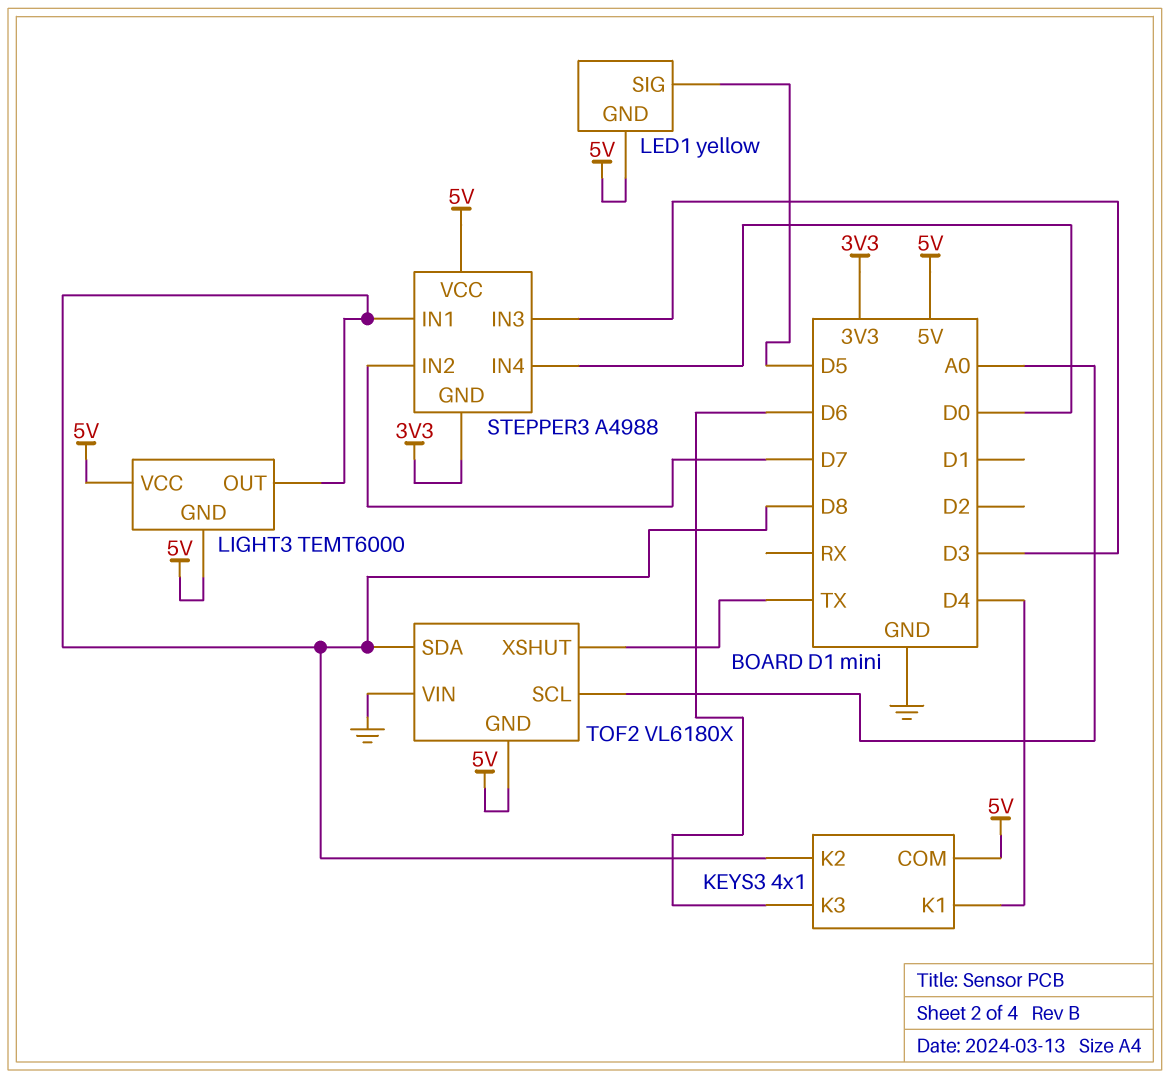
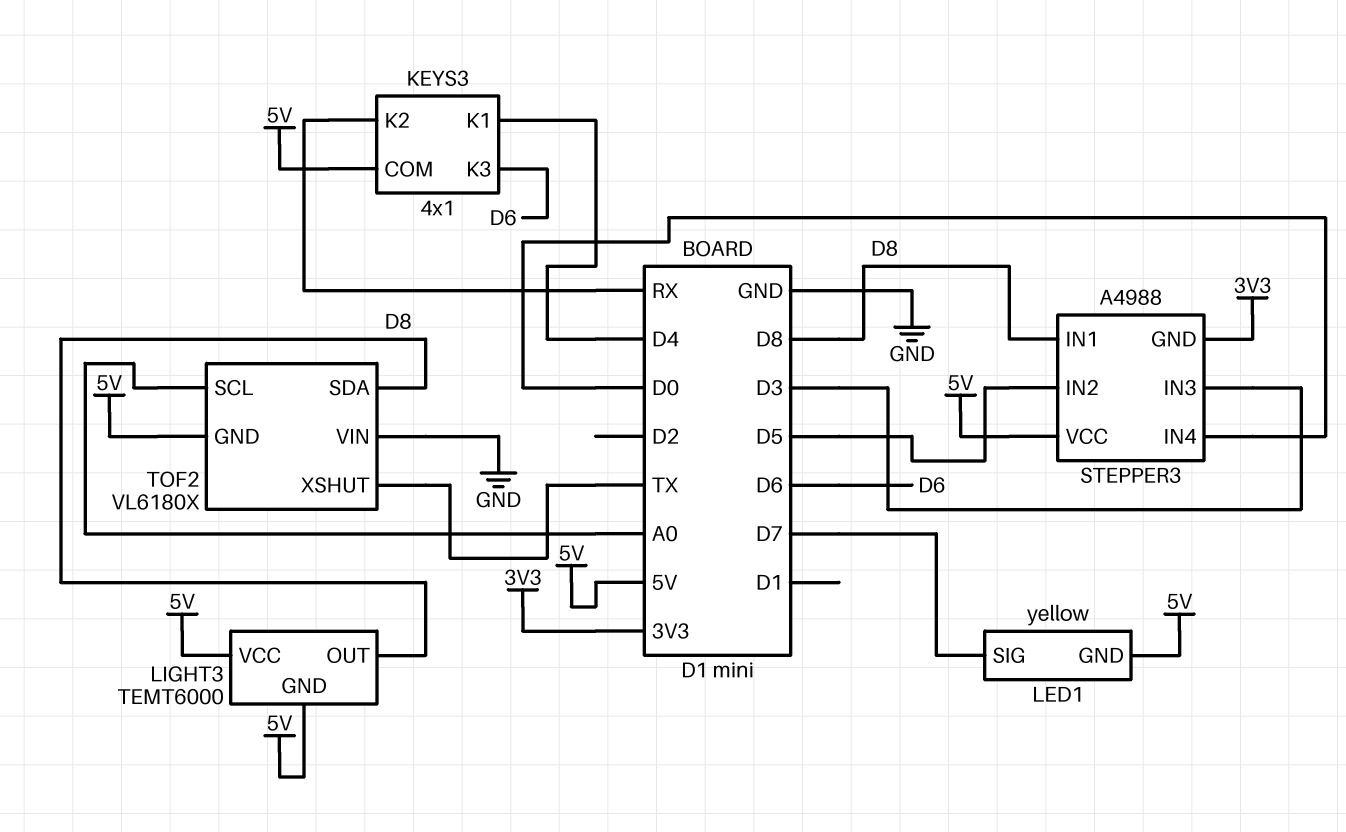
KEYS3 pin K2: D8 -> RX
LED1 pin SIG: D5 -> D7
STEPPER3 pin IN2: D7 -> D5

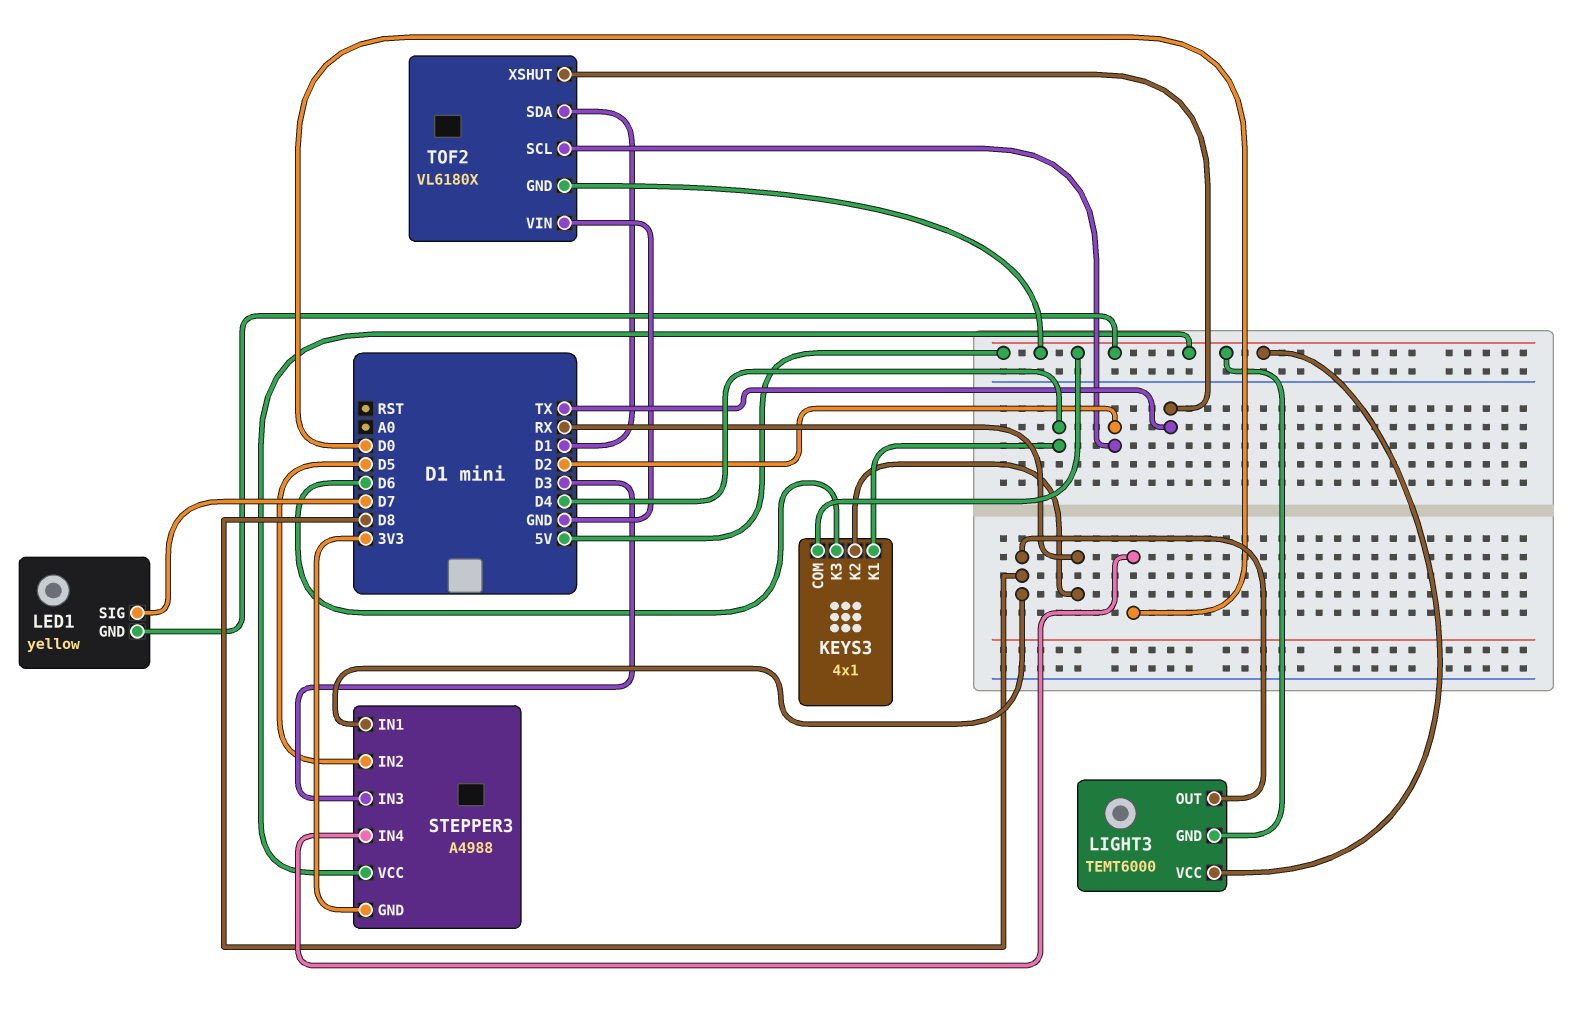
TOF2 pin SCL: A0 -> D2
TOF2 pin SDA: D8 -> D1

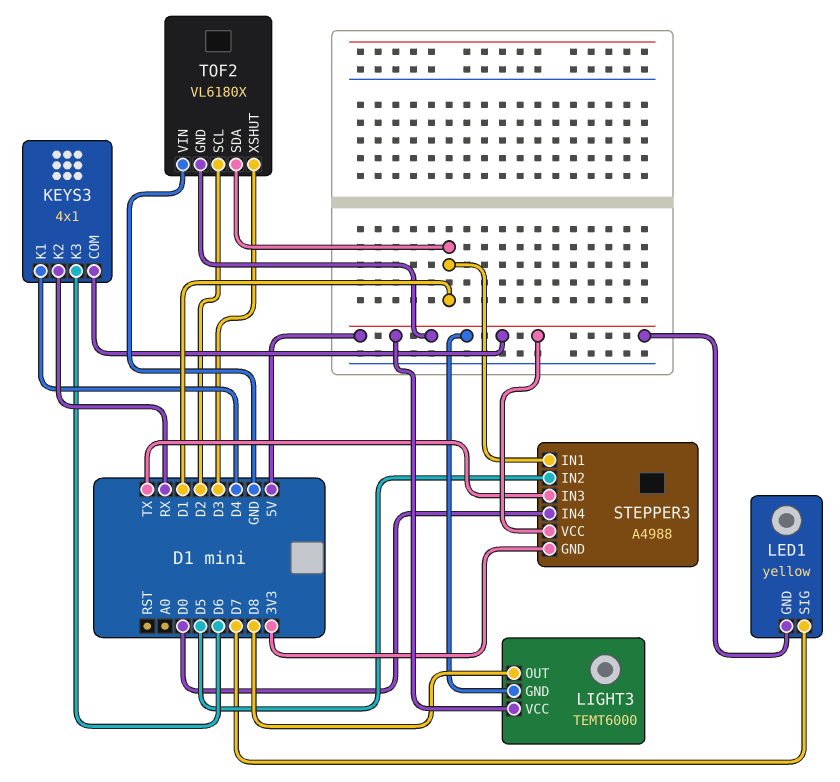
STEPPER3 pin IN1: D8 -> D1
STEPPER3 pin IN3: D3 -> TX
TOF2 pin XSHUT: TX -> D3

